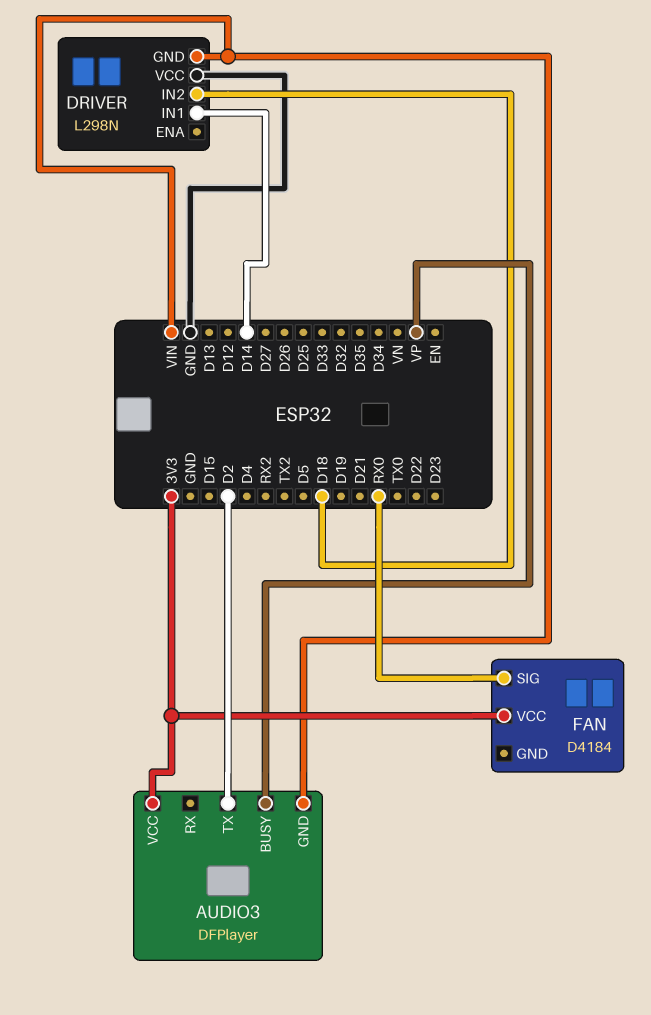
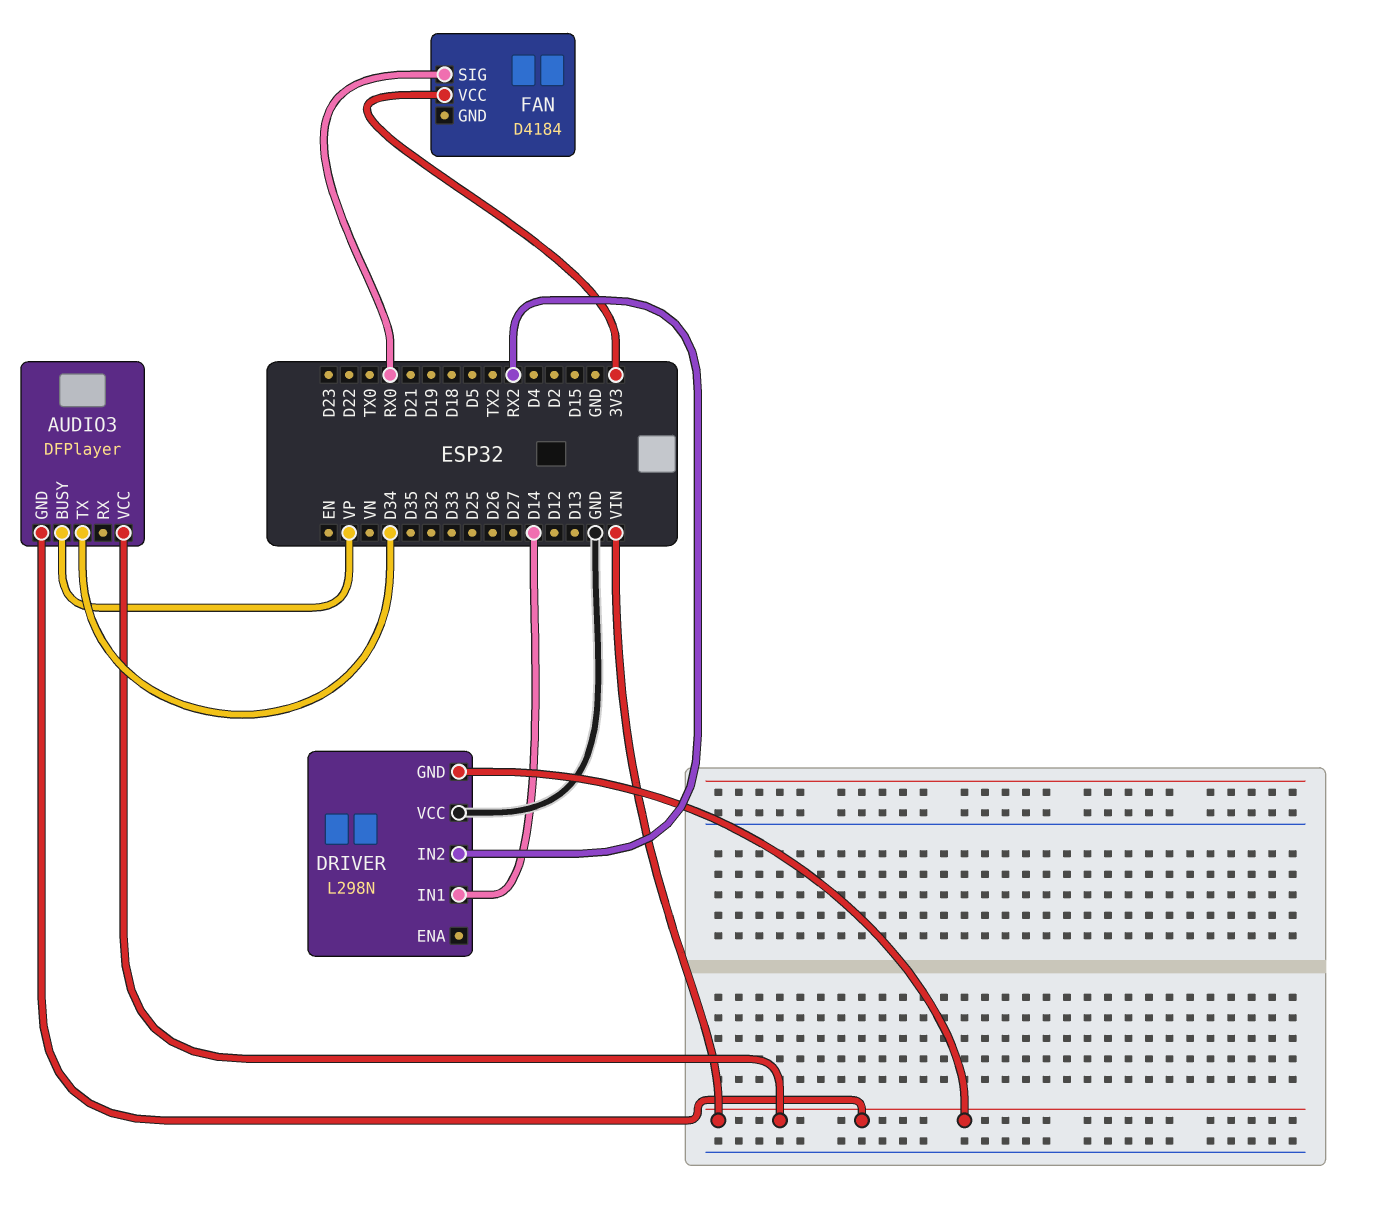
AUDIO3 pin TX: D2 -> D34
AUDIO3 pin VCC: 3V3 -> VIN
DRIVER pin IN2: D18 -> RX2

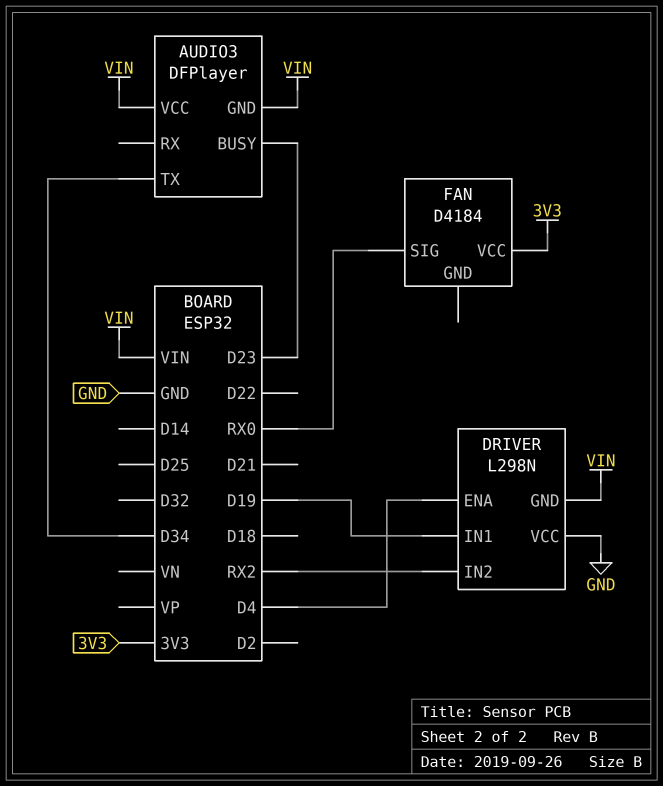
AUDIO3 pin BUSY: VP -> D23
DRIVER pin ENA: none -> D4
DRIVER pin IN1: D14 -> D19

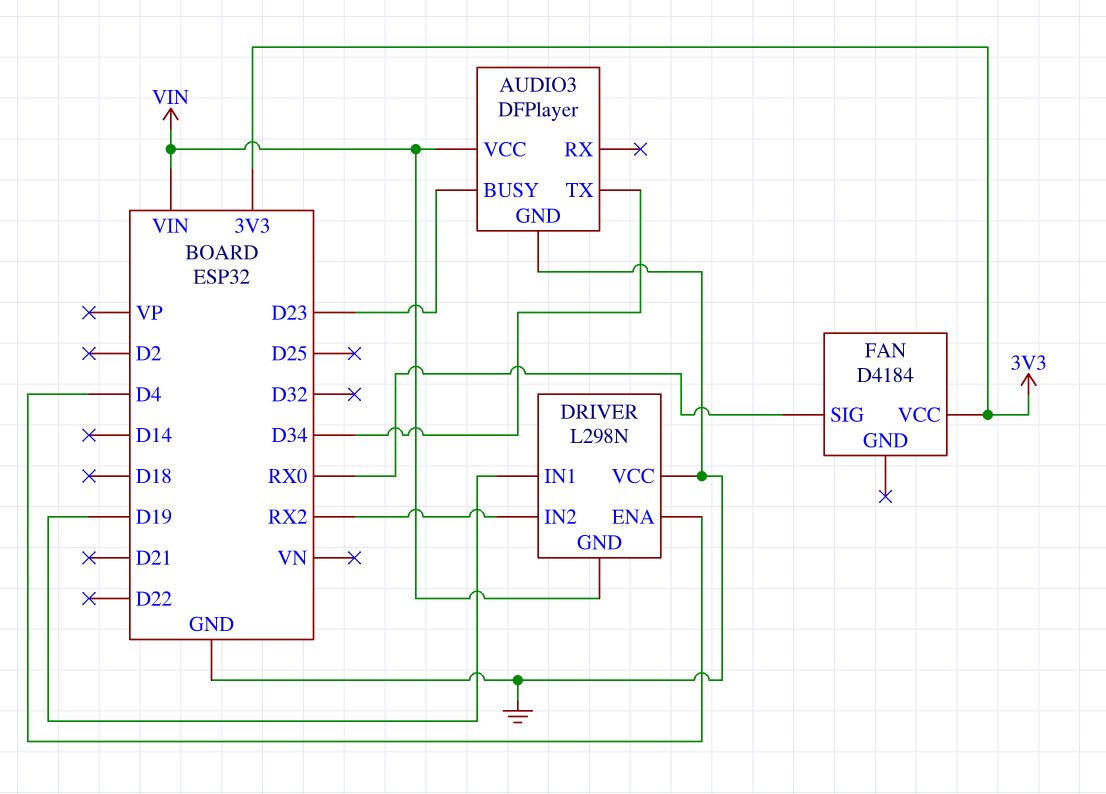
AUDIO3 pin GND: VIN -> GND

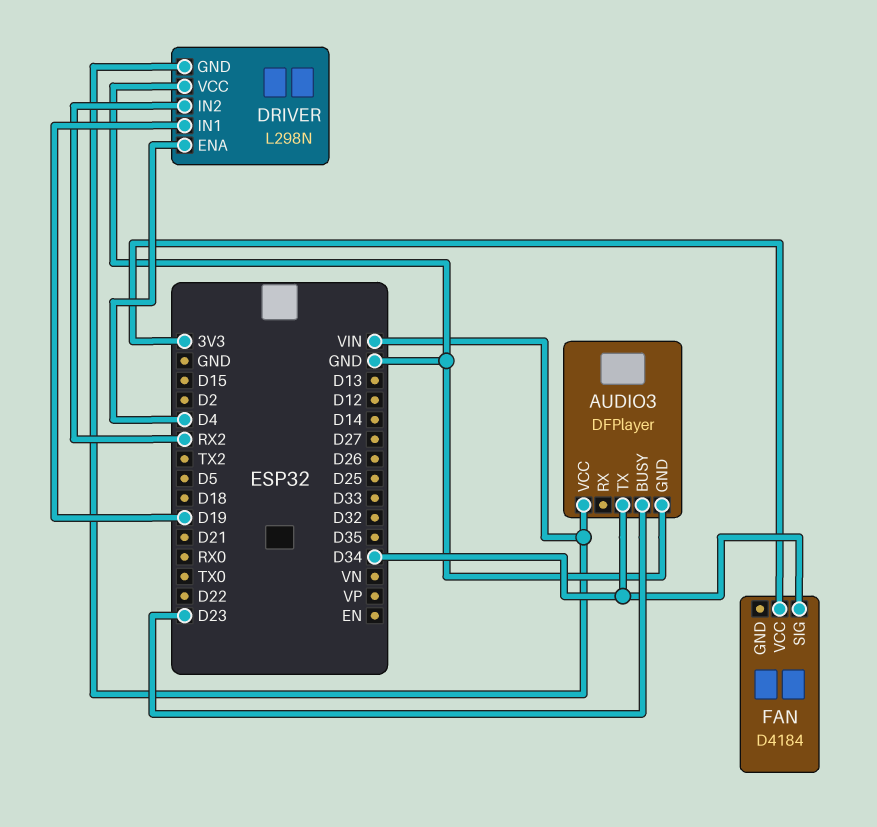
FAN pin SIG: RX0 -> D34

